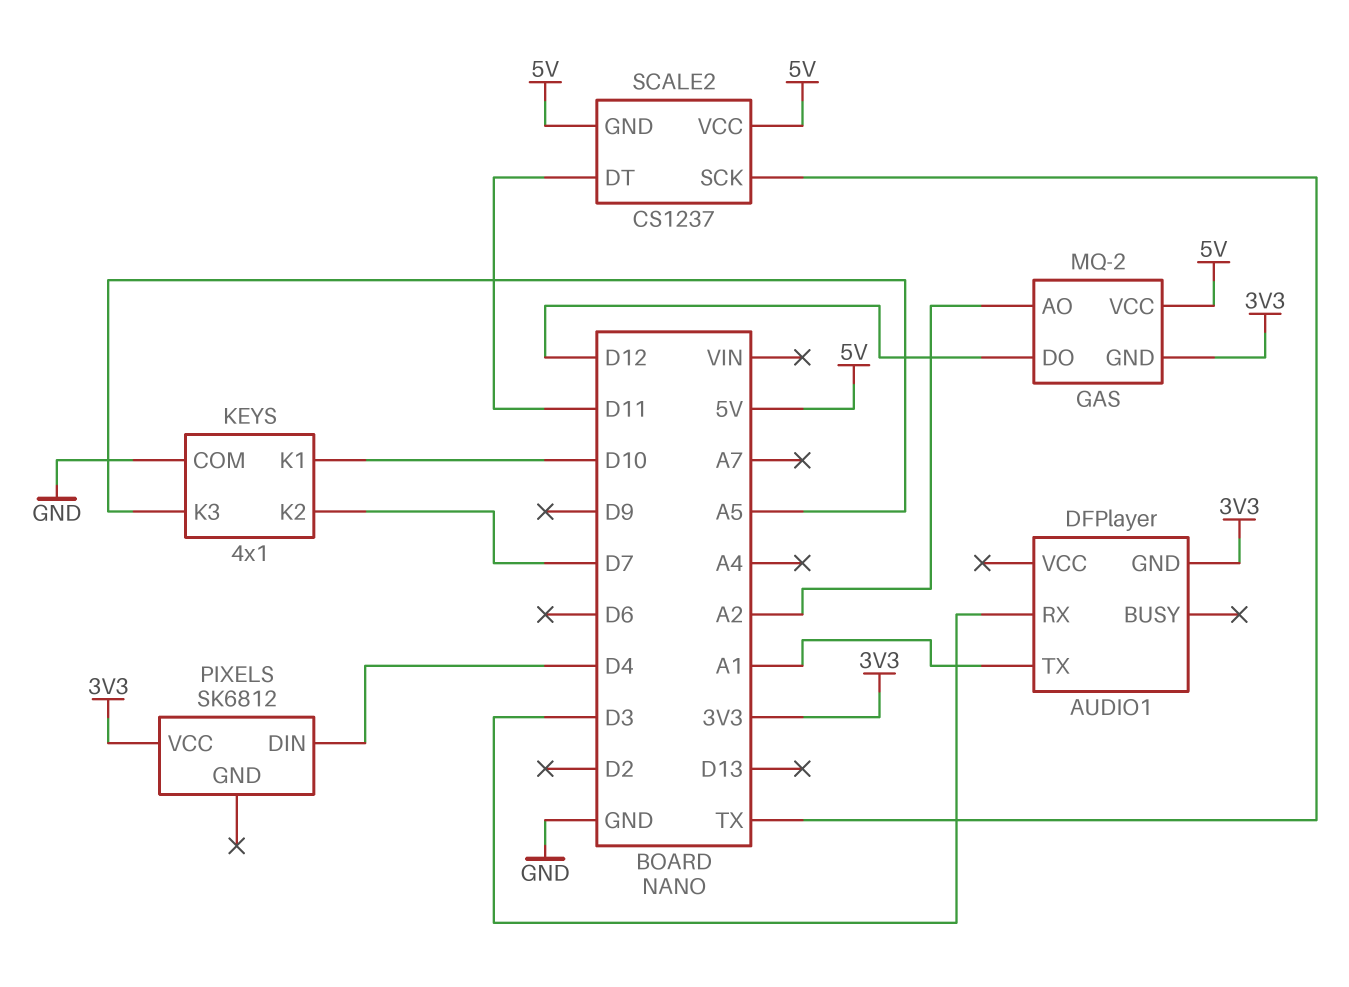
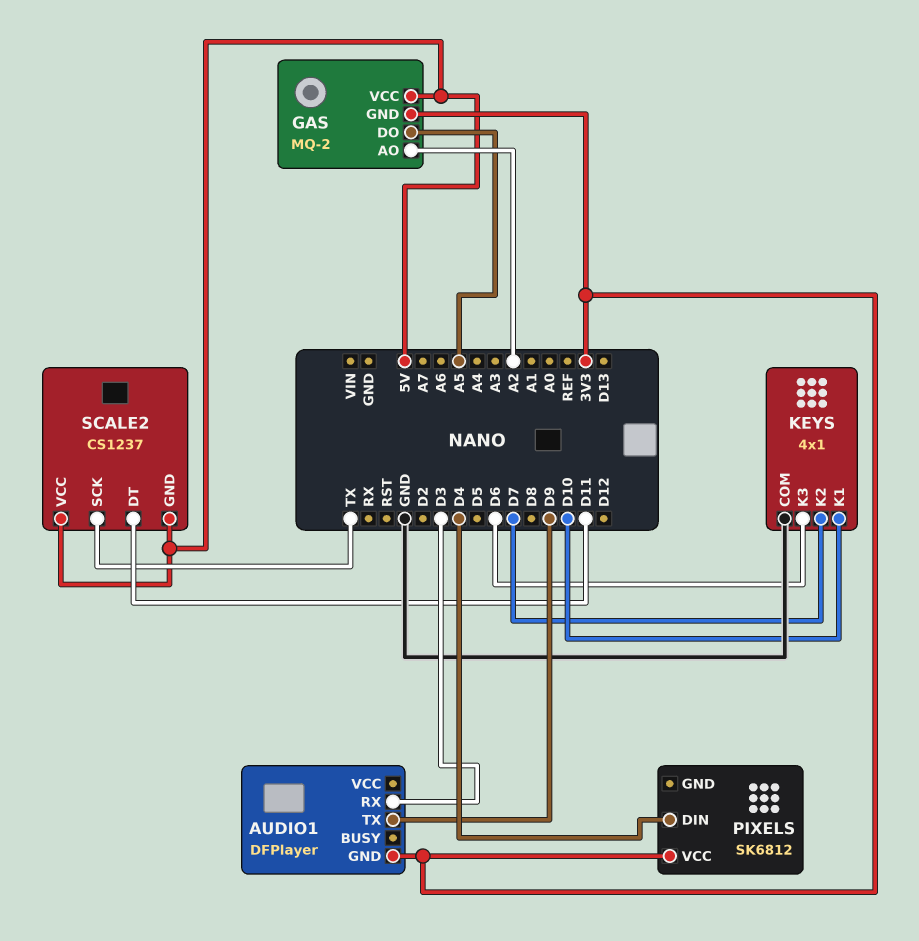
AUDIO1 pin TX: A1 -> D9
GAS pin DO: D12 -> A5
KEYS pin K3: A5 -> D6

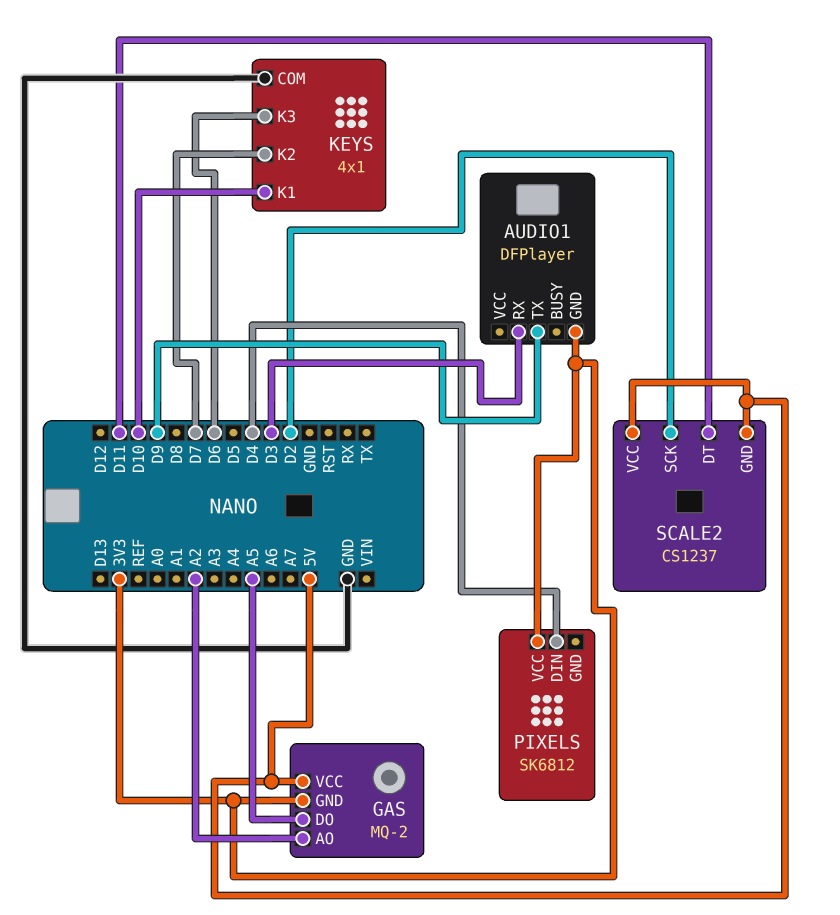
SCALE2 pin SCK: TX -> D2

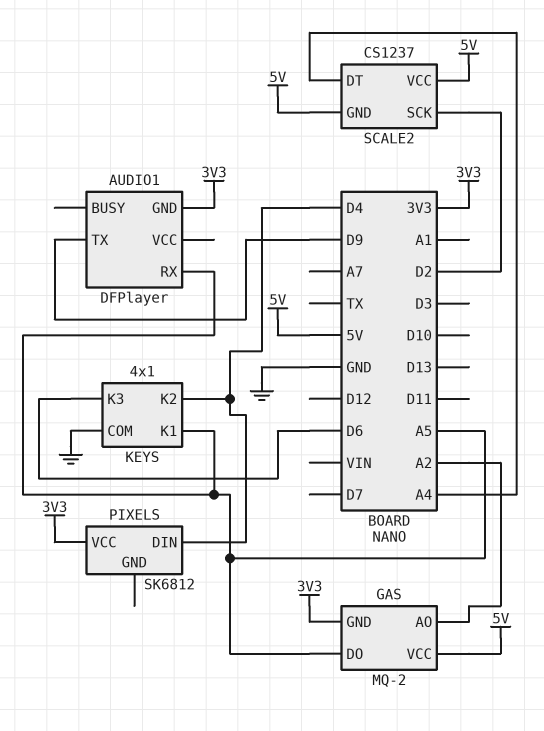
AUDIO1 pin RX: D3 -> A5
KEYS pin K1: D10 -> A5
KEYS pin K2: D7 -> D4
SCALE2 pin DT: D11 -> A4

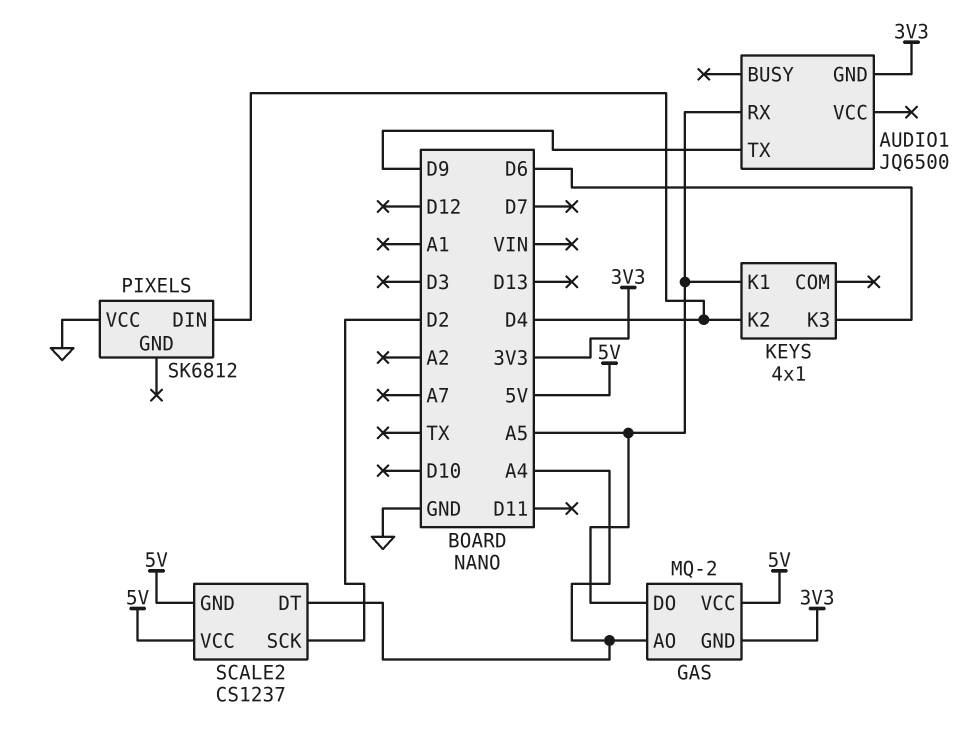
AUDIO1: DFPlayer -> JQ6500
GAS pin AO: A2 -> A4
KEYS pin COM: GND -> none
PIXELS pin VCC: 3V3 -> GND

